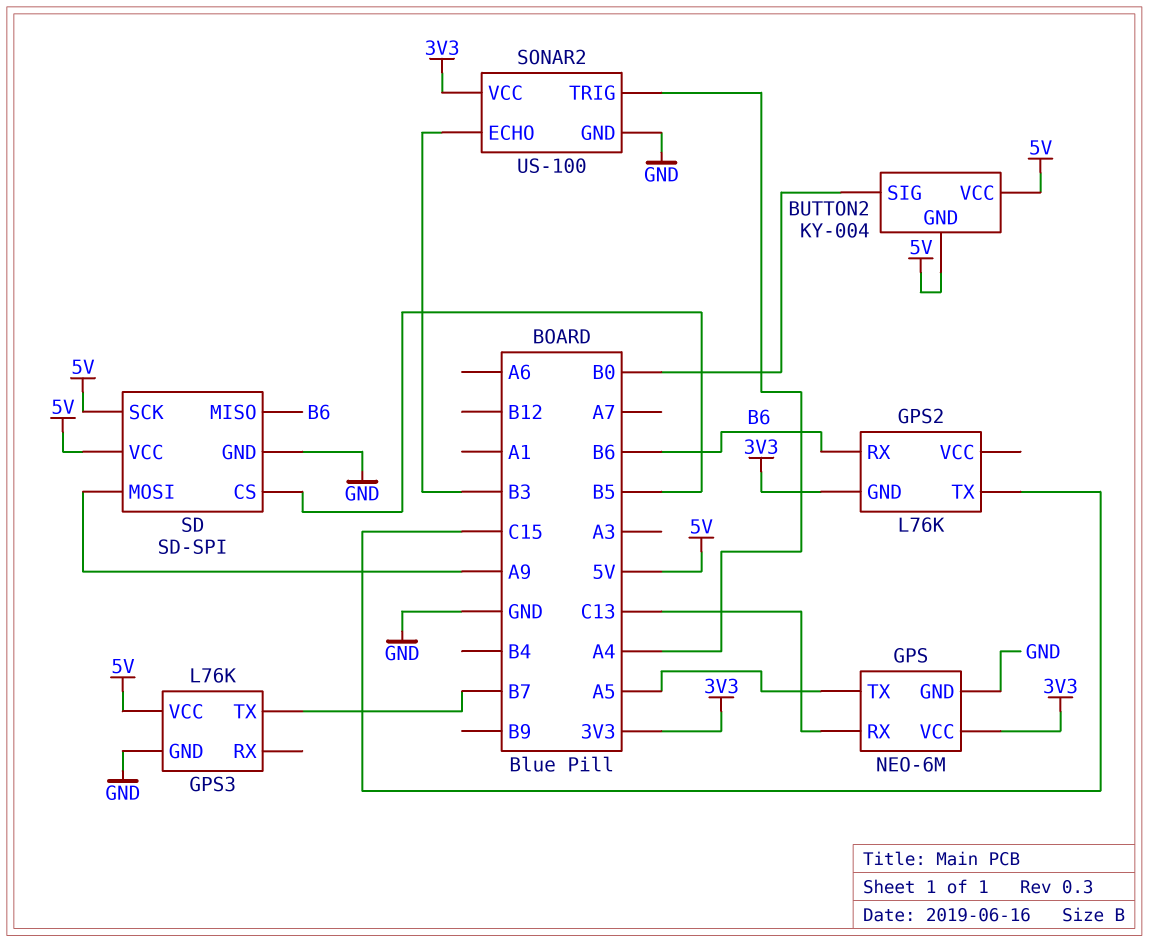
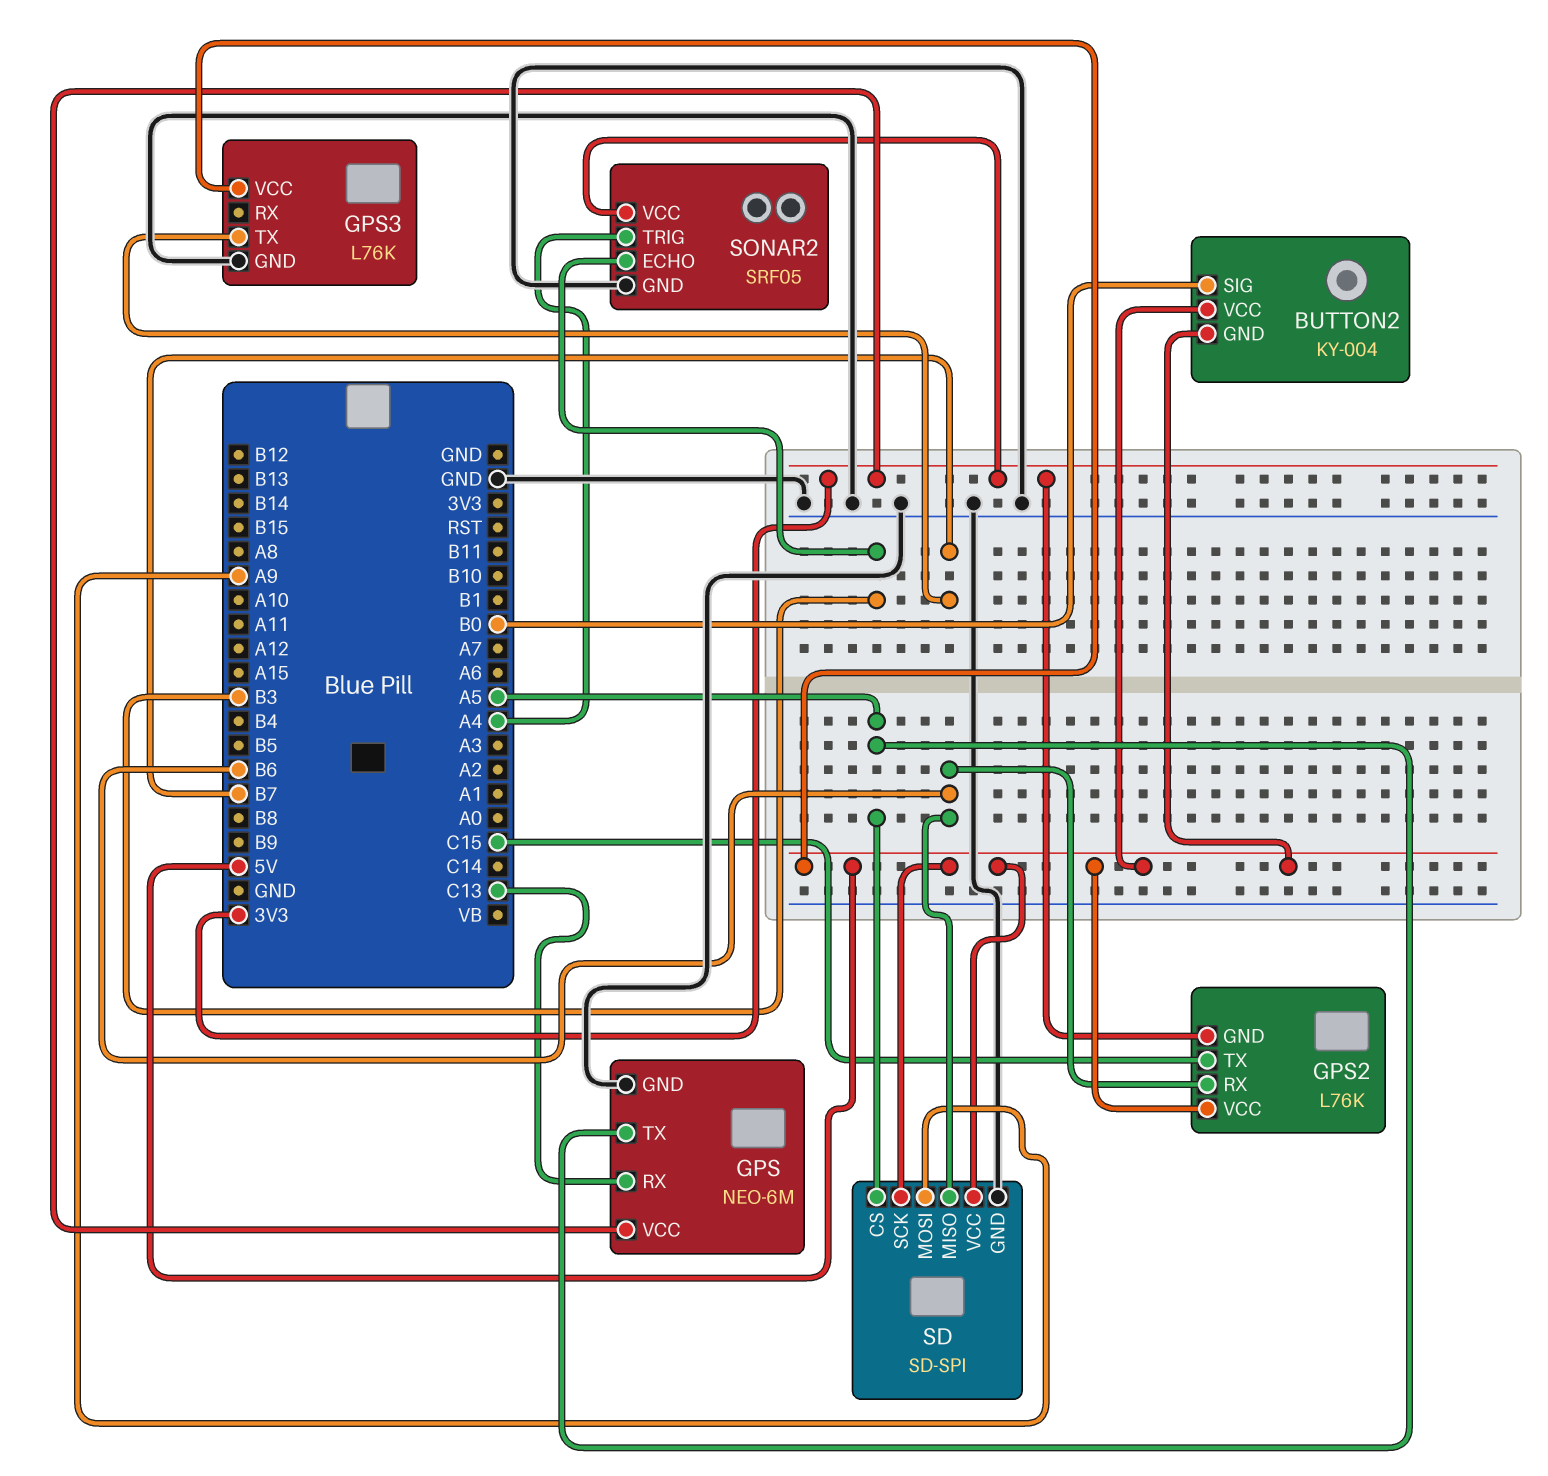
GPS2 pin VCC: none -> 5V
SD pin CS: B5 -> A5
SONAR2: US-100 -> SRF05

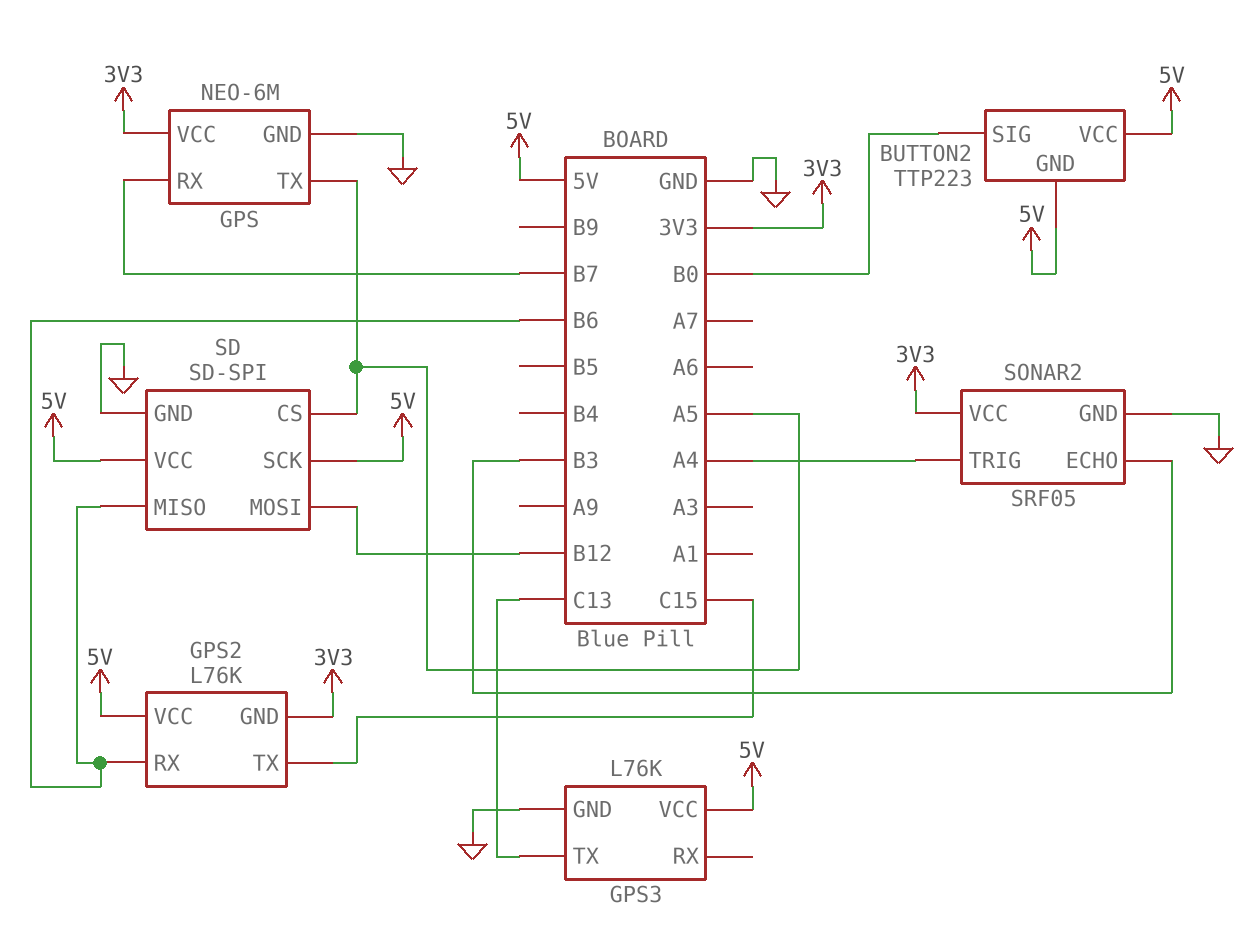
BUTTON2: KY-004 -> TTP223
GPS pin RX: C13 -> B7
GPS3 pin TX: B7 -> C13
SD pin MOSI: A9 -> B12

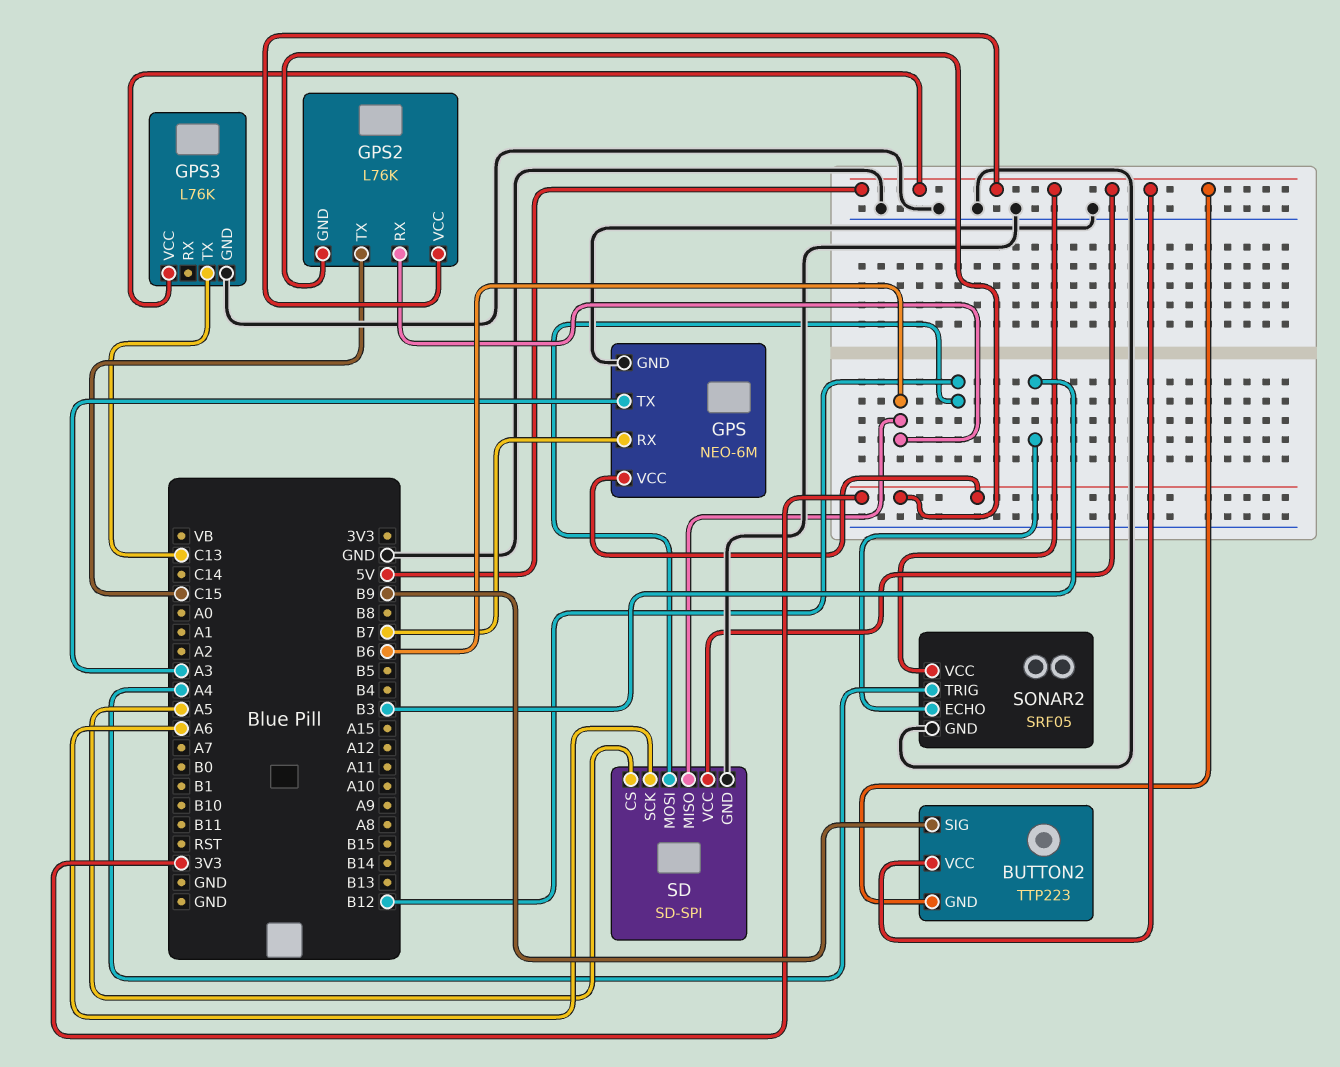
BUTTON2 pin SIG: B0 -> B9
GPS pin TX: A5 -> A3
SD pin SCK: 5V -> A6
SONAR2 pin VCC: 3V3 -> 5V

